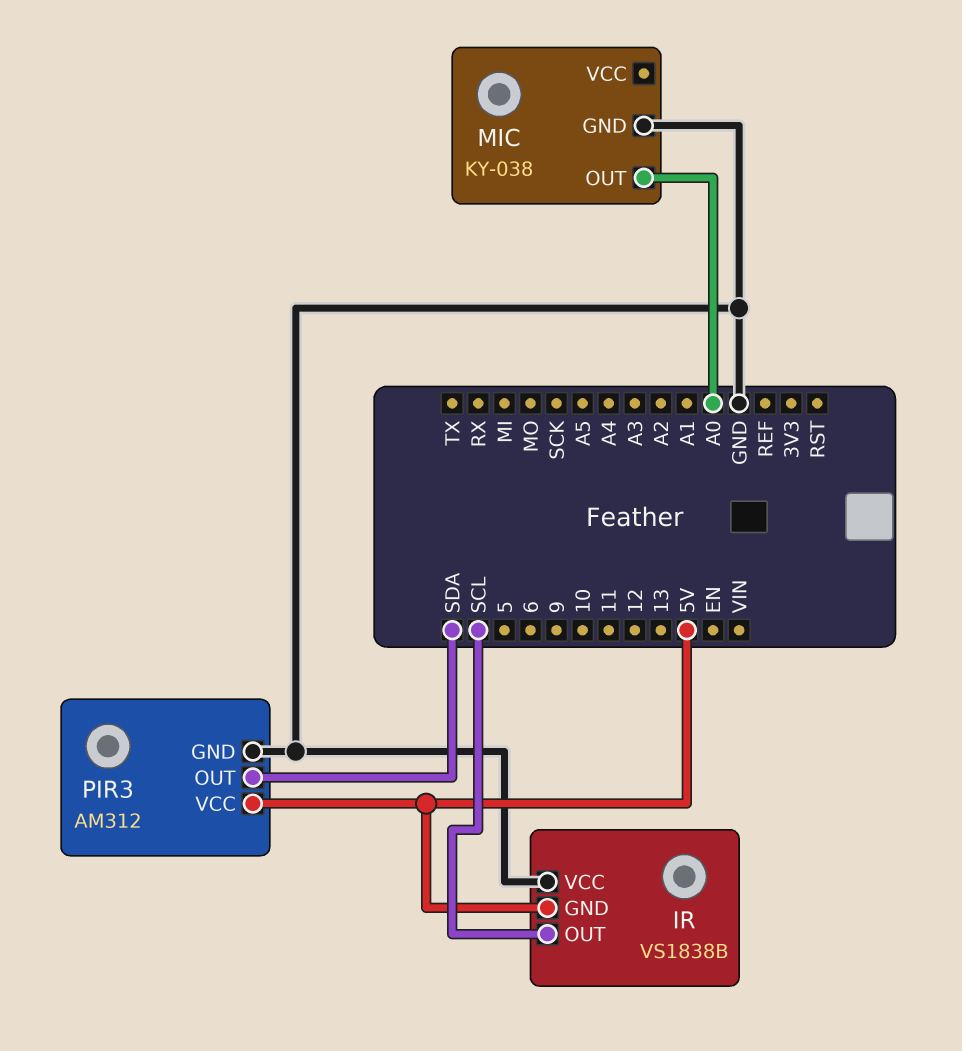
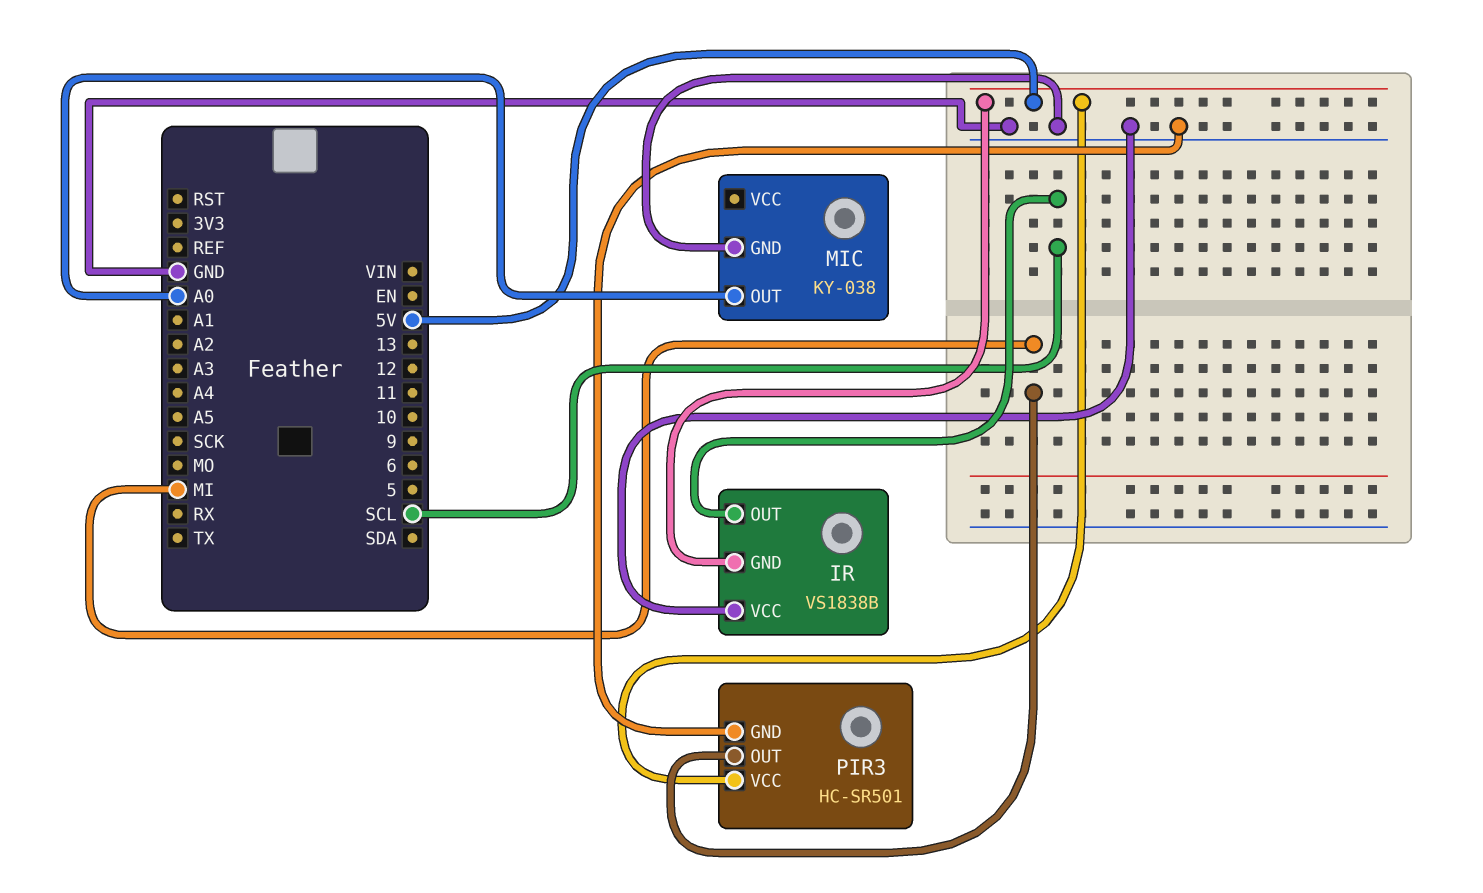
PIR3: AM312 -> HC-SR501
PIR3 pin OUT: SDA -> MI

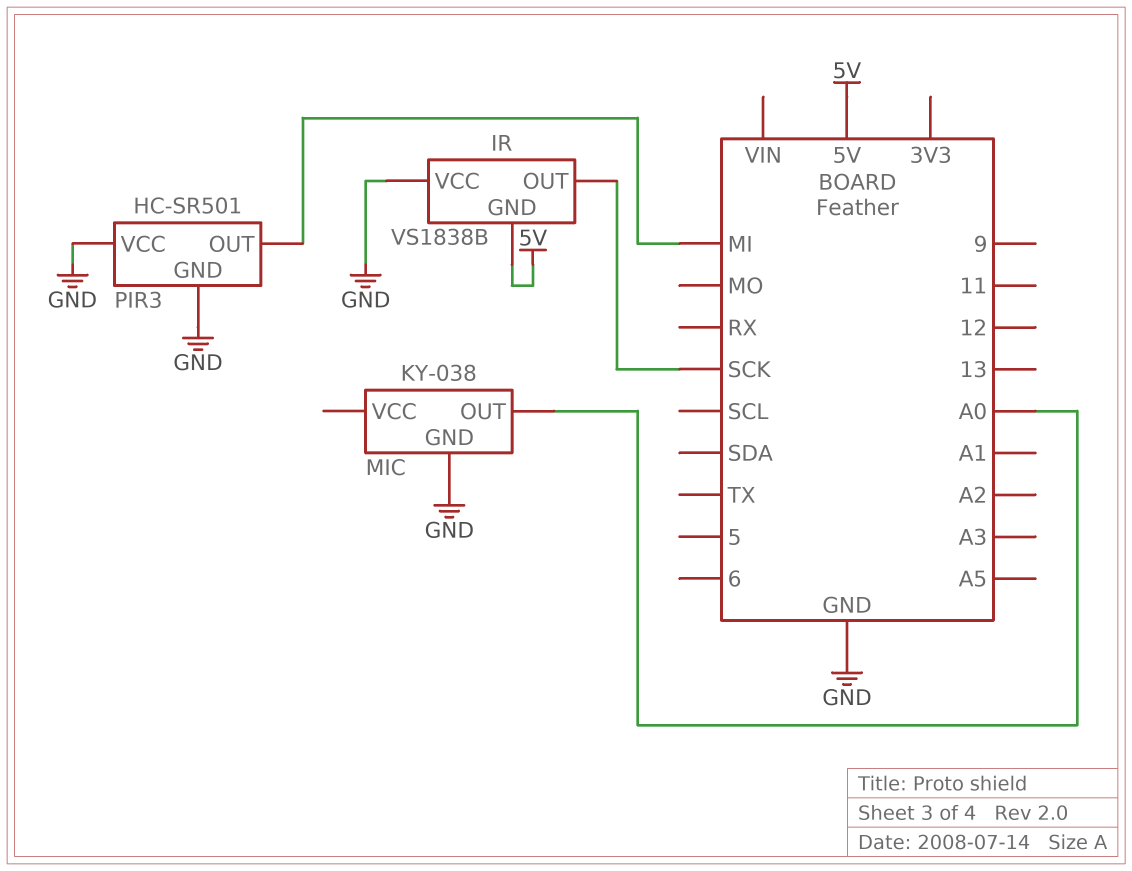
IR pin OUT: SCL -> SCK
PIR3 pin VCC: 5V -> GND

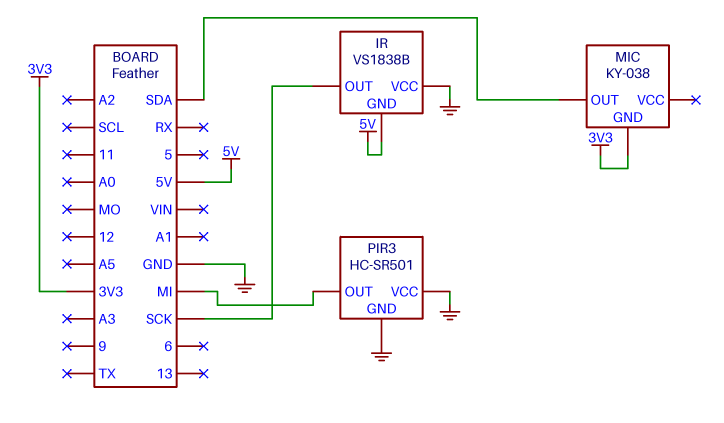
MIC pin GND: GND -> 3V3
MIC pin OUT: A0 -> SDA

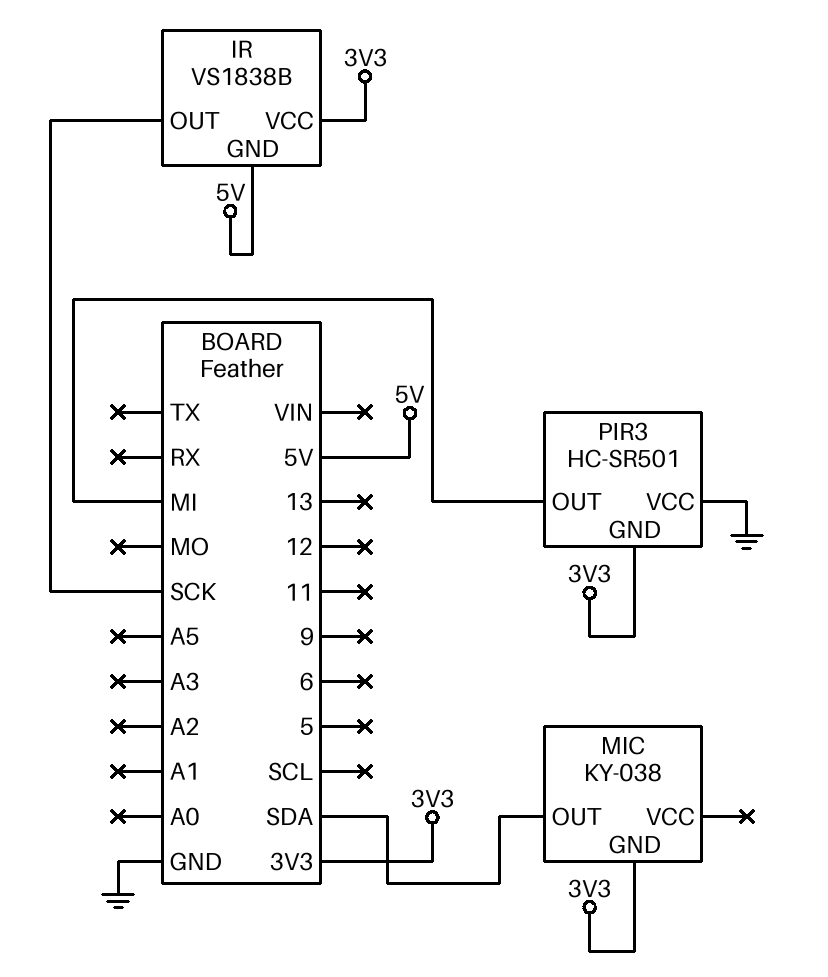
IR pin VCC: GND -> 3V3
PIR3 pin GND: GND -> 3V3

